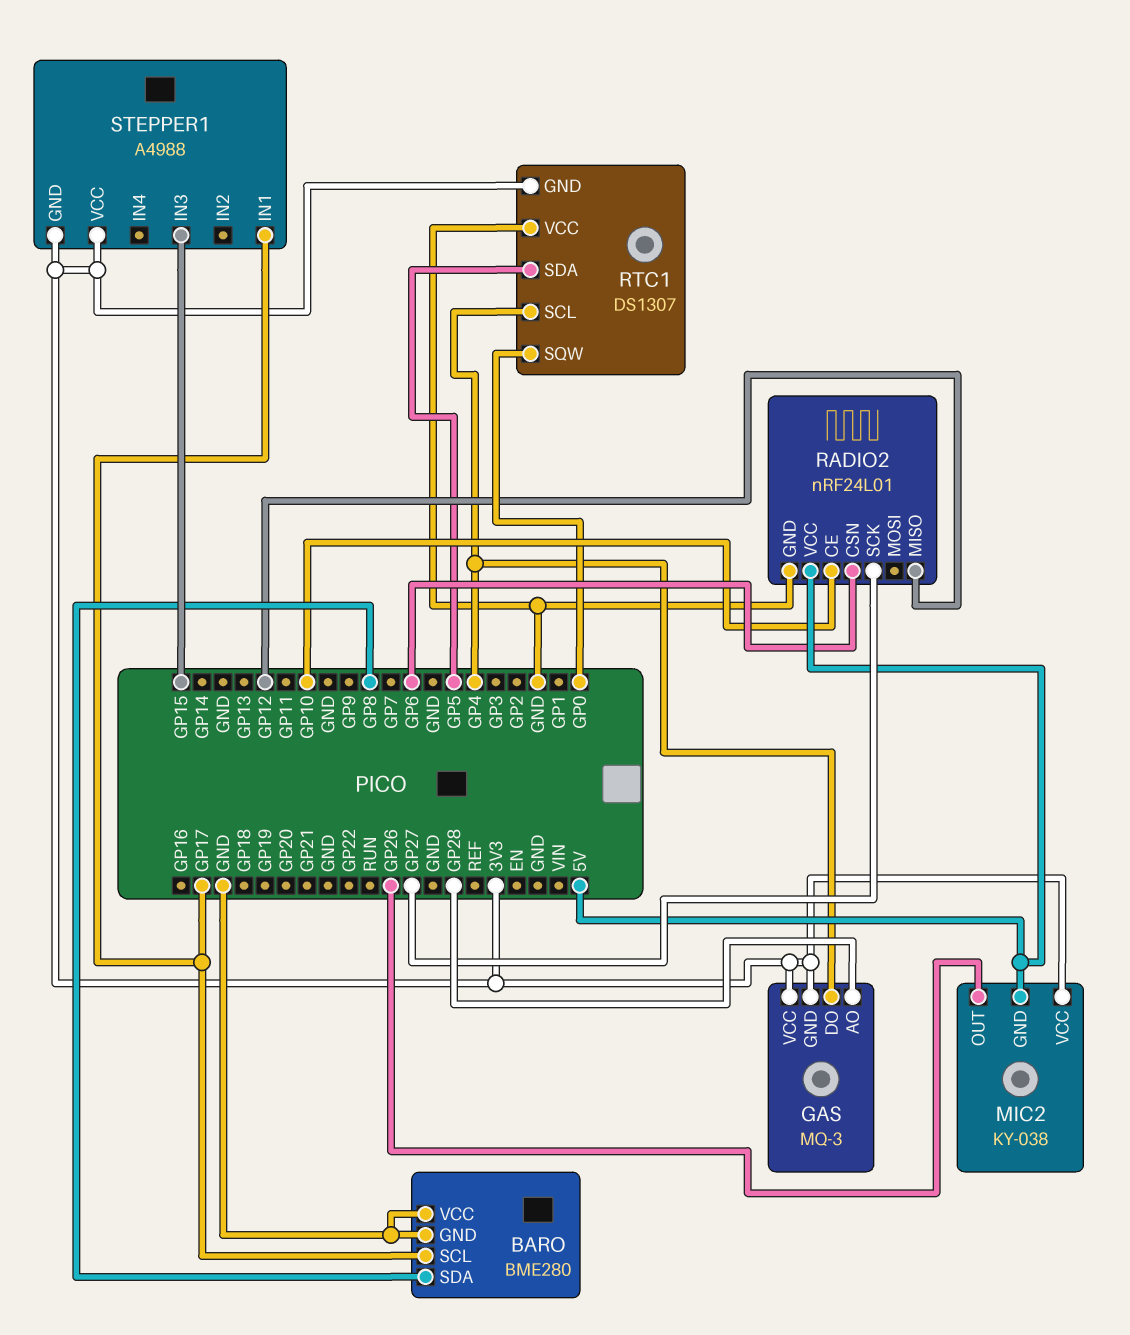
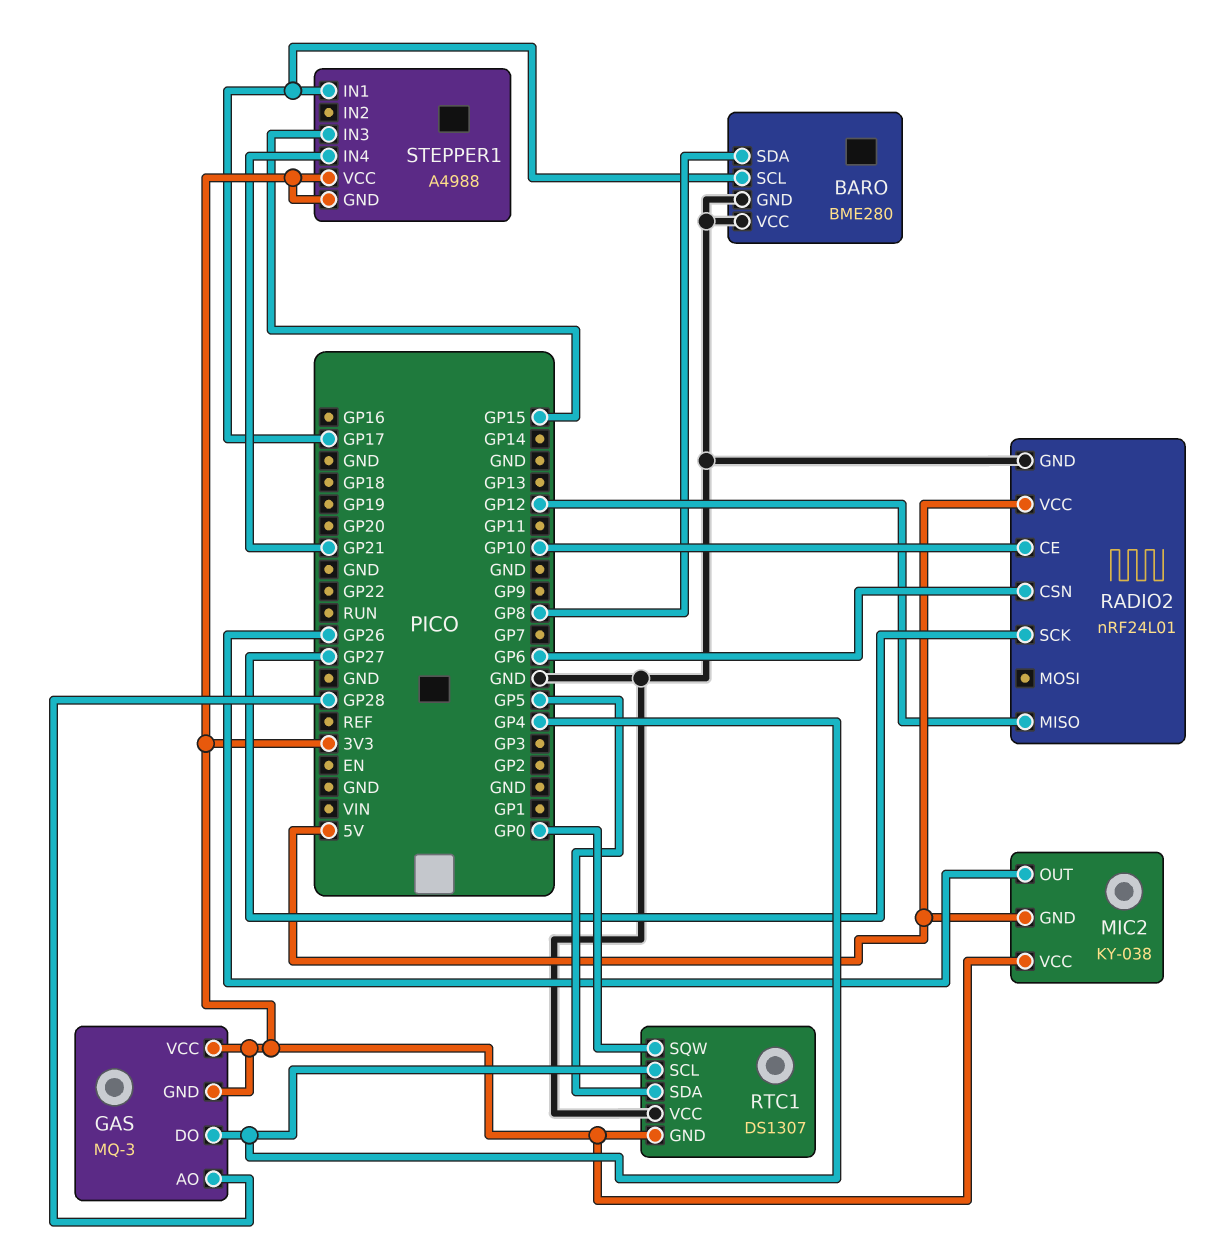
STEPPER1 pin IN4: none -> GP21

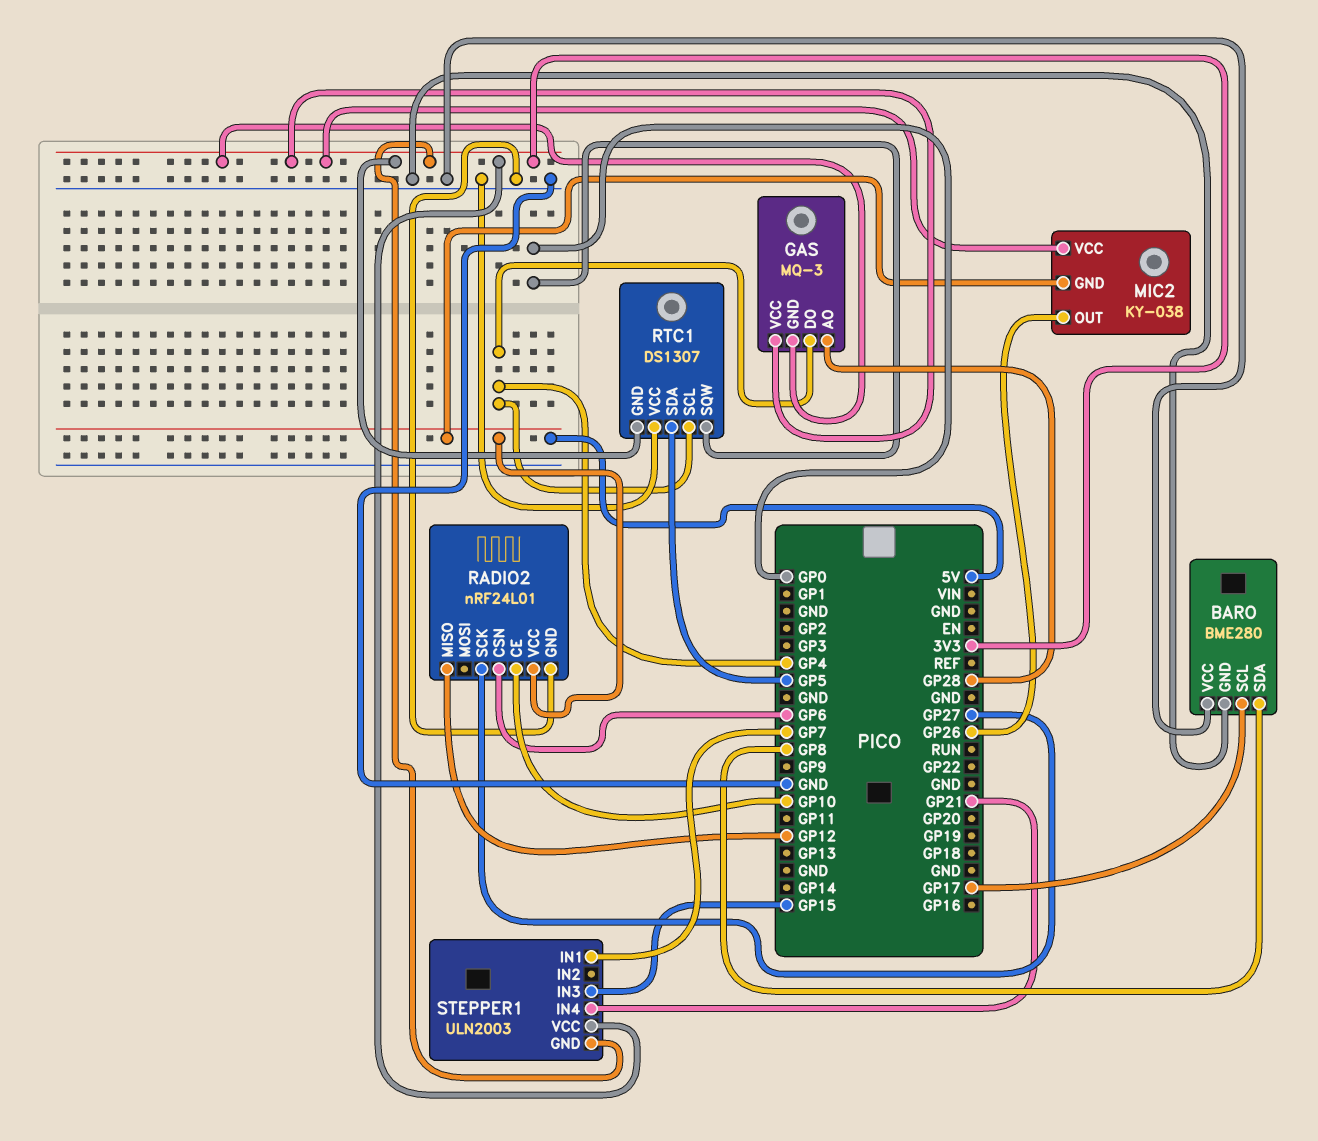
STEPPER1: A4988 -> ULN2003
STEPPER1 pin IN1: GP17 -> GP7

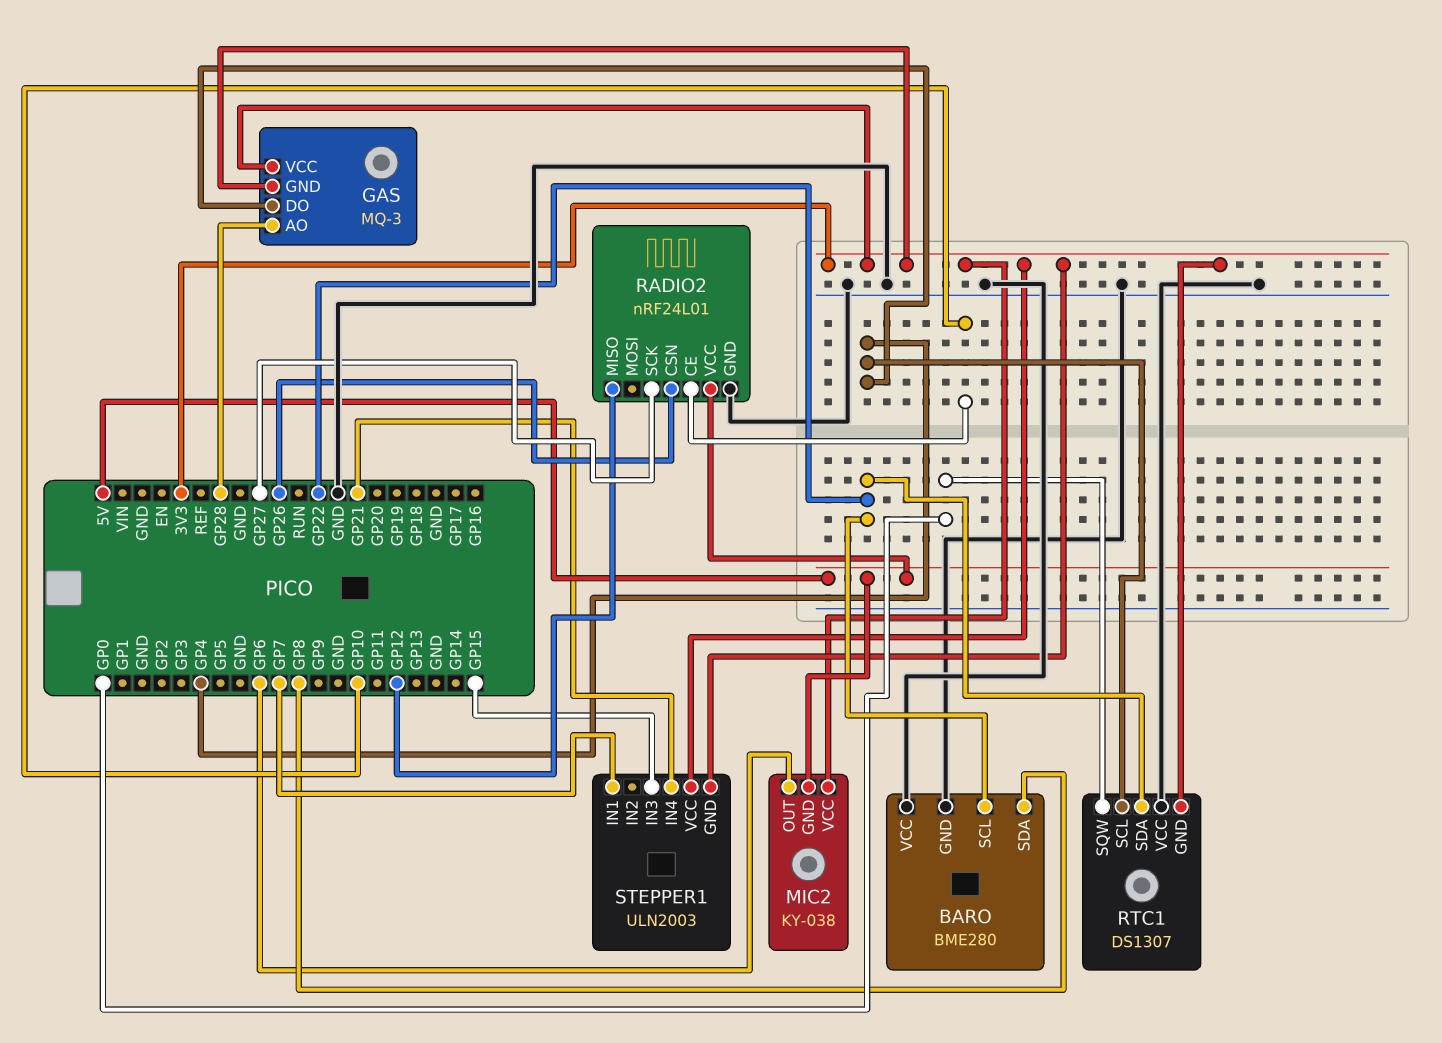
BARO pin SCL: GP17 -> GP22
MIC2 pin OUT: GP26 -> GP6
RADIO2 pin CSN: GP6 -> GP26
RTC1 pin SDA: GP5 -> GP22

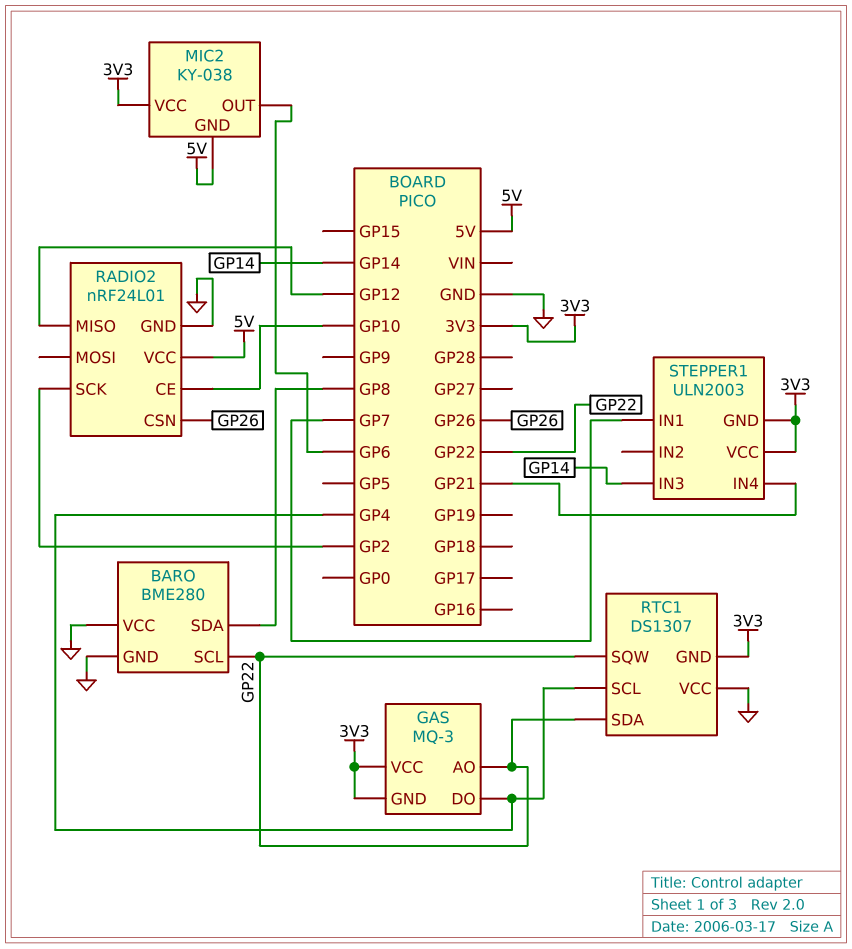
GAS pin AO: GP28 -> GP22
RADIO2 pin SCK: GP27 -> GP2
RTC1 pin SQW: GP0 -> GP22
STEPPER1 pin IN3: GP15 -> GP14

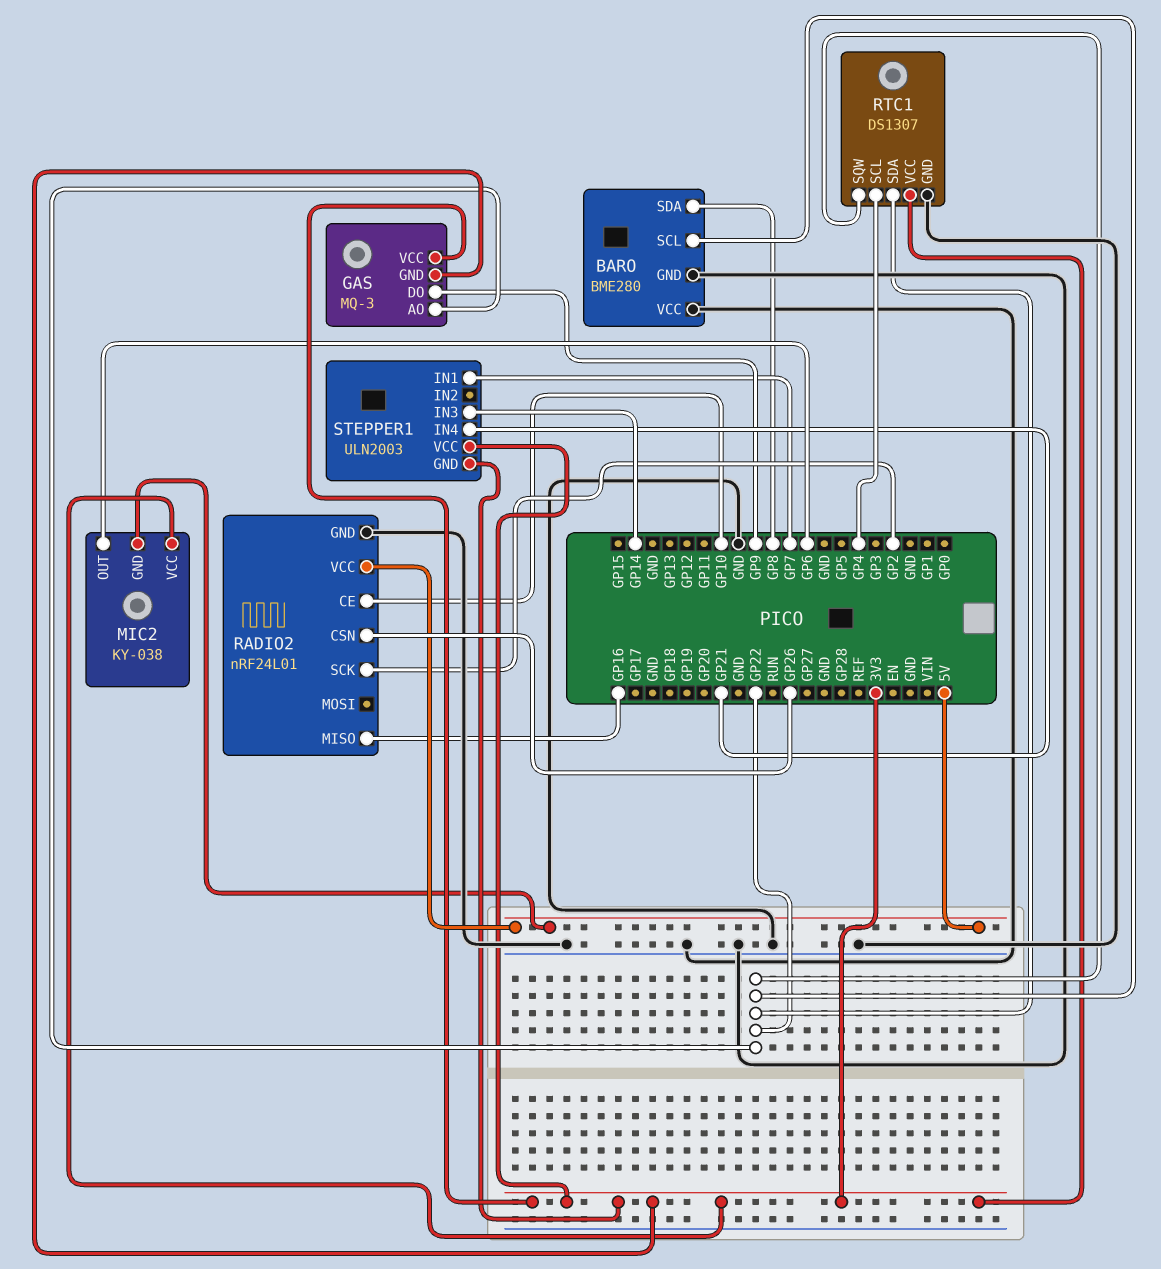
GAS pin DO: GP4 -> GP9
RADIO2 pin MISO: GP12 -> GP16
RTC1 pin GND: 3V3 -> GND
RTC1 pin VCC: GND -> 3V3

